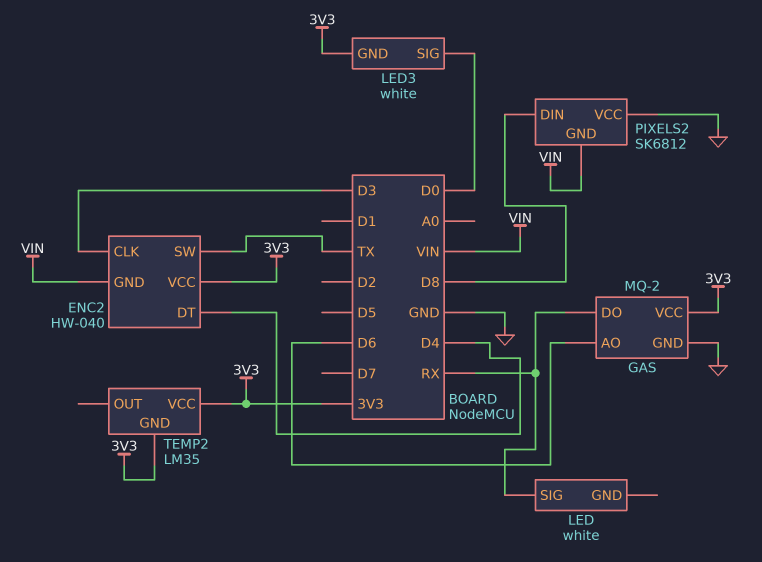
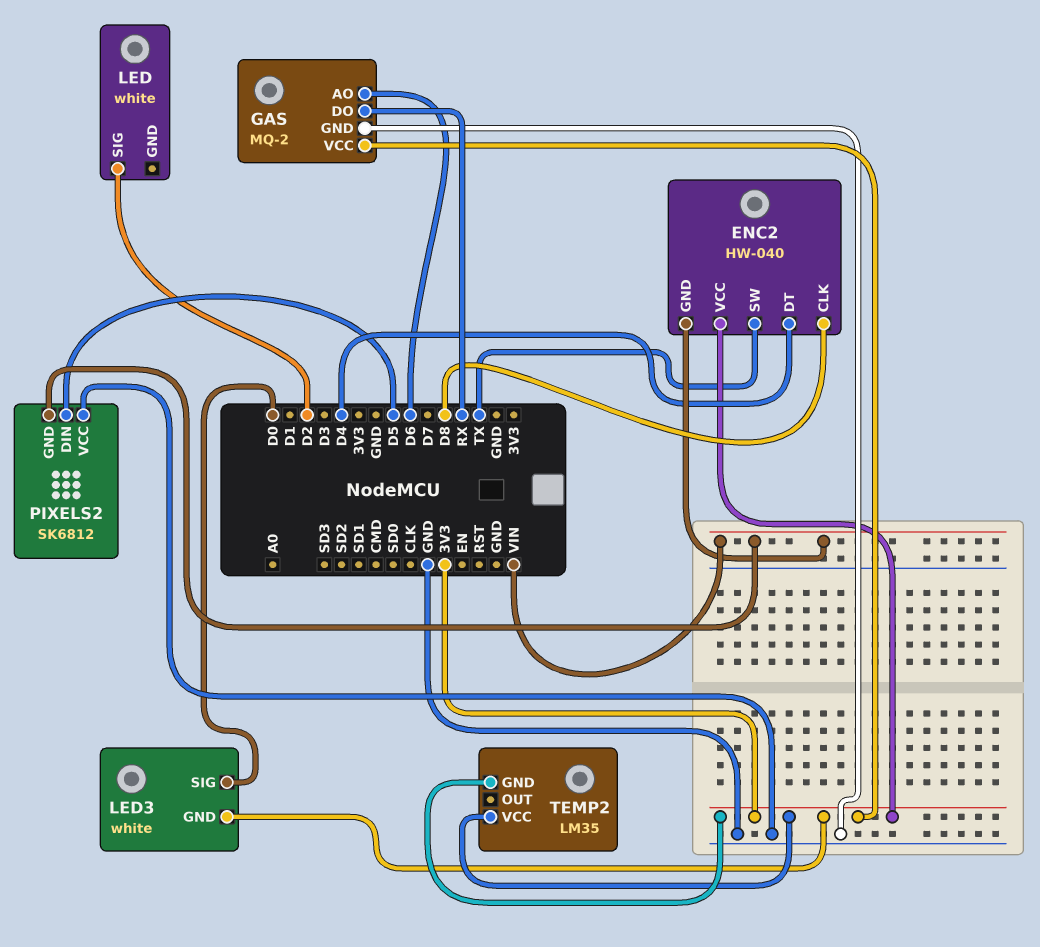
ENC2 pin CLK: D3 -> D8
LED pin SIG: RX -> D2
PIXELS2 pin DIN: D8 -> D5

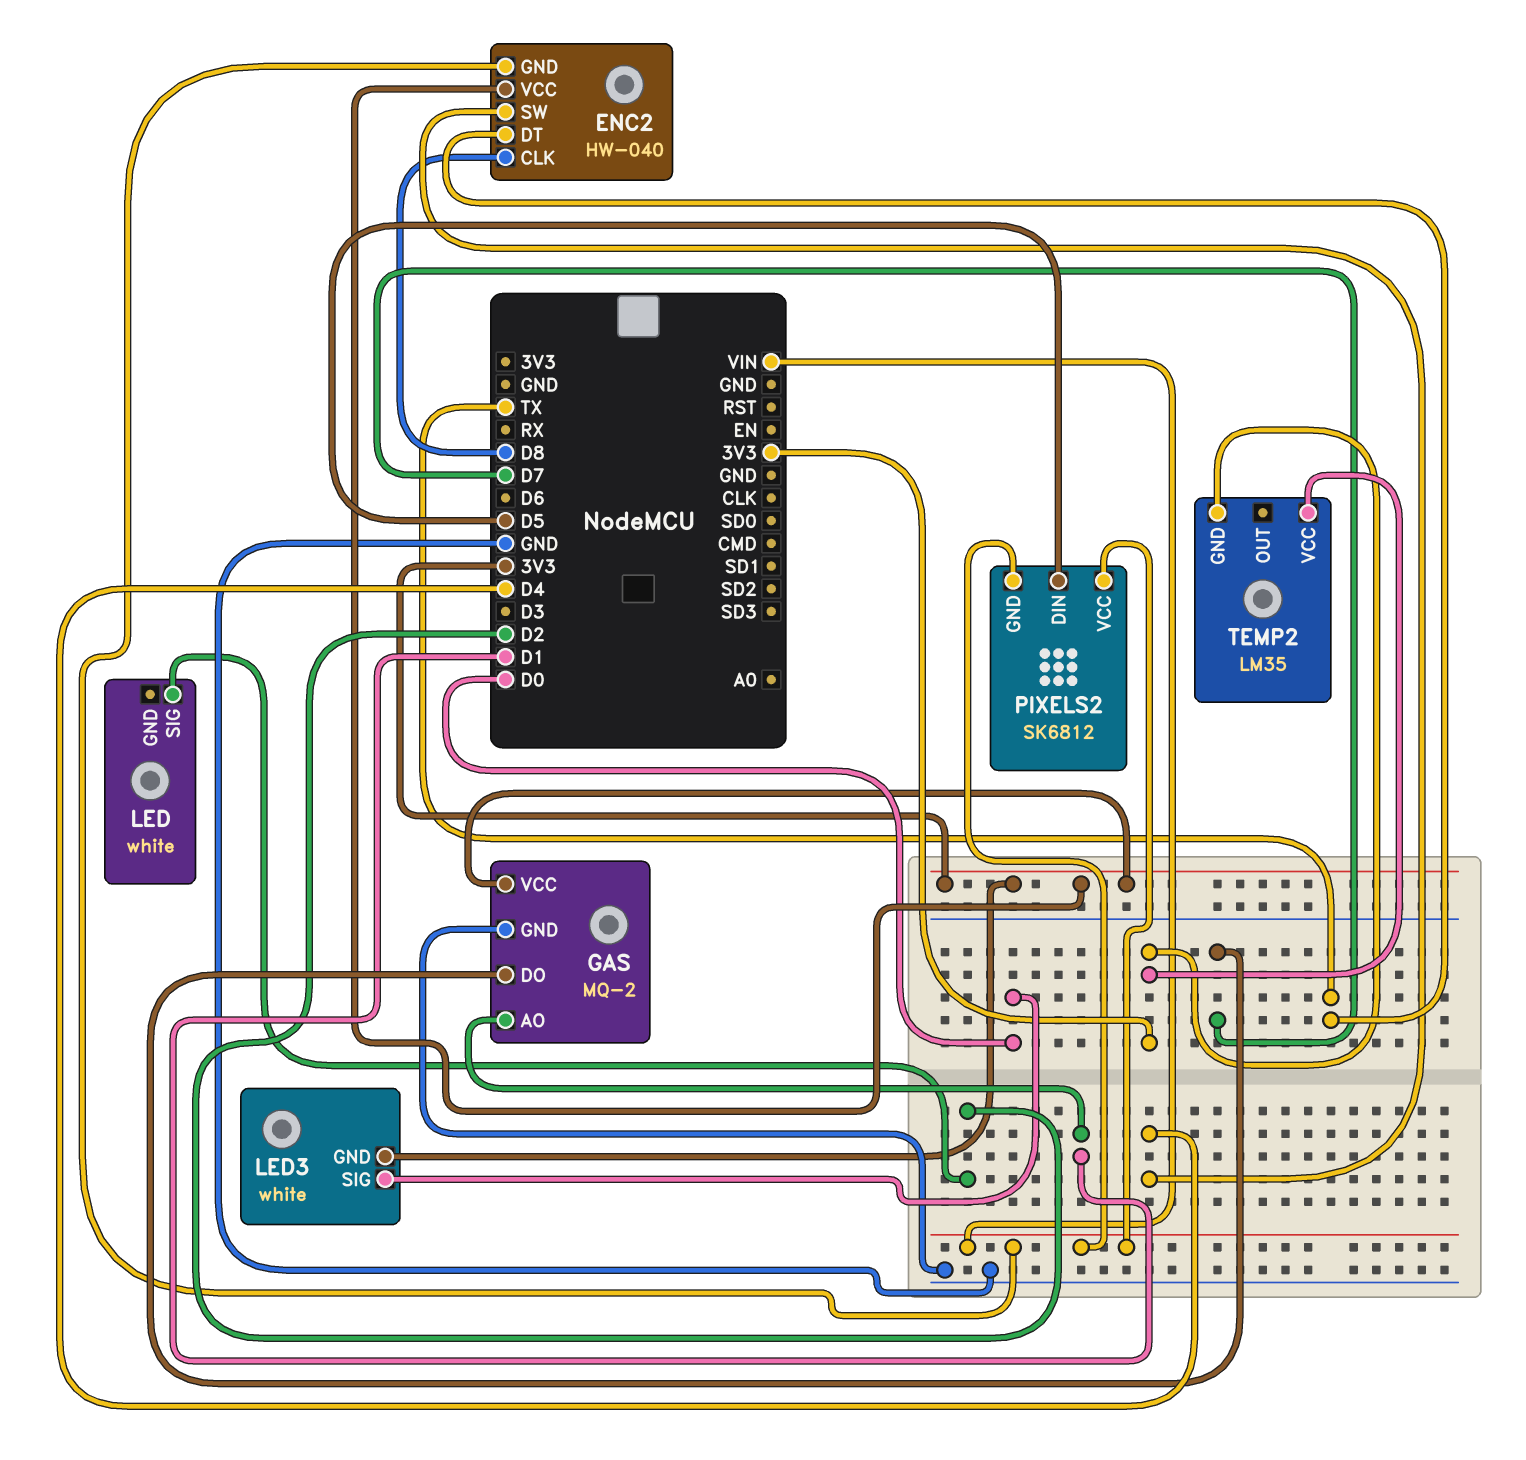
ENC2 pin DT: D4 -> TX
ENC2 pin SW: TX -> D4
GAS pin AO: D6 -> D1
GAS pin DO: RX -> D7
PIXELS2 pin VCC: GND -> VIN

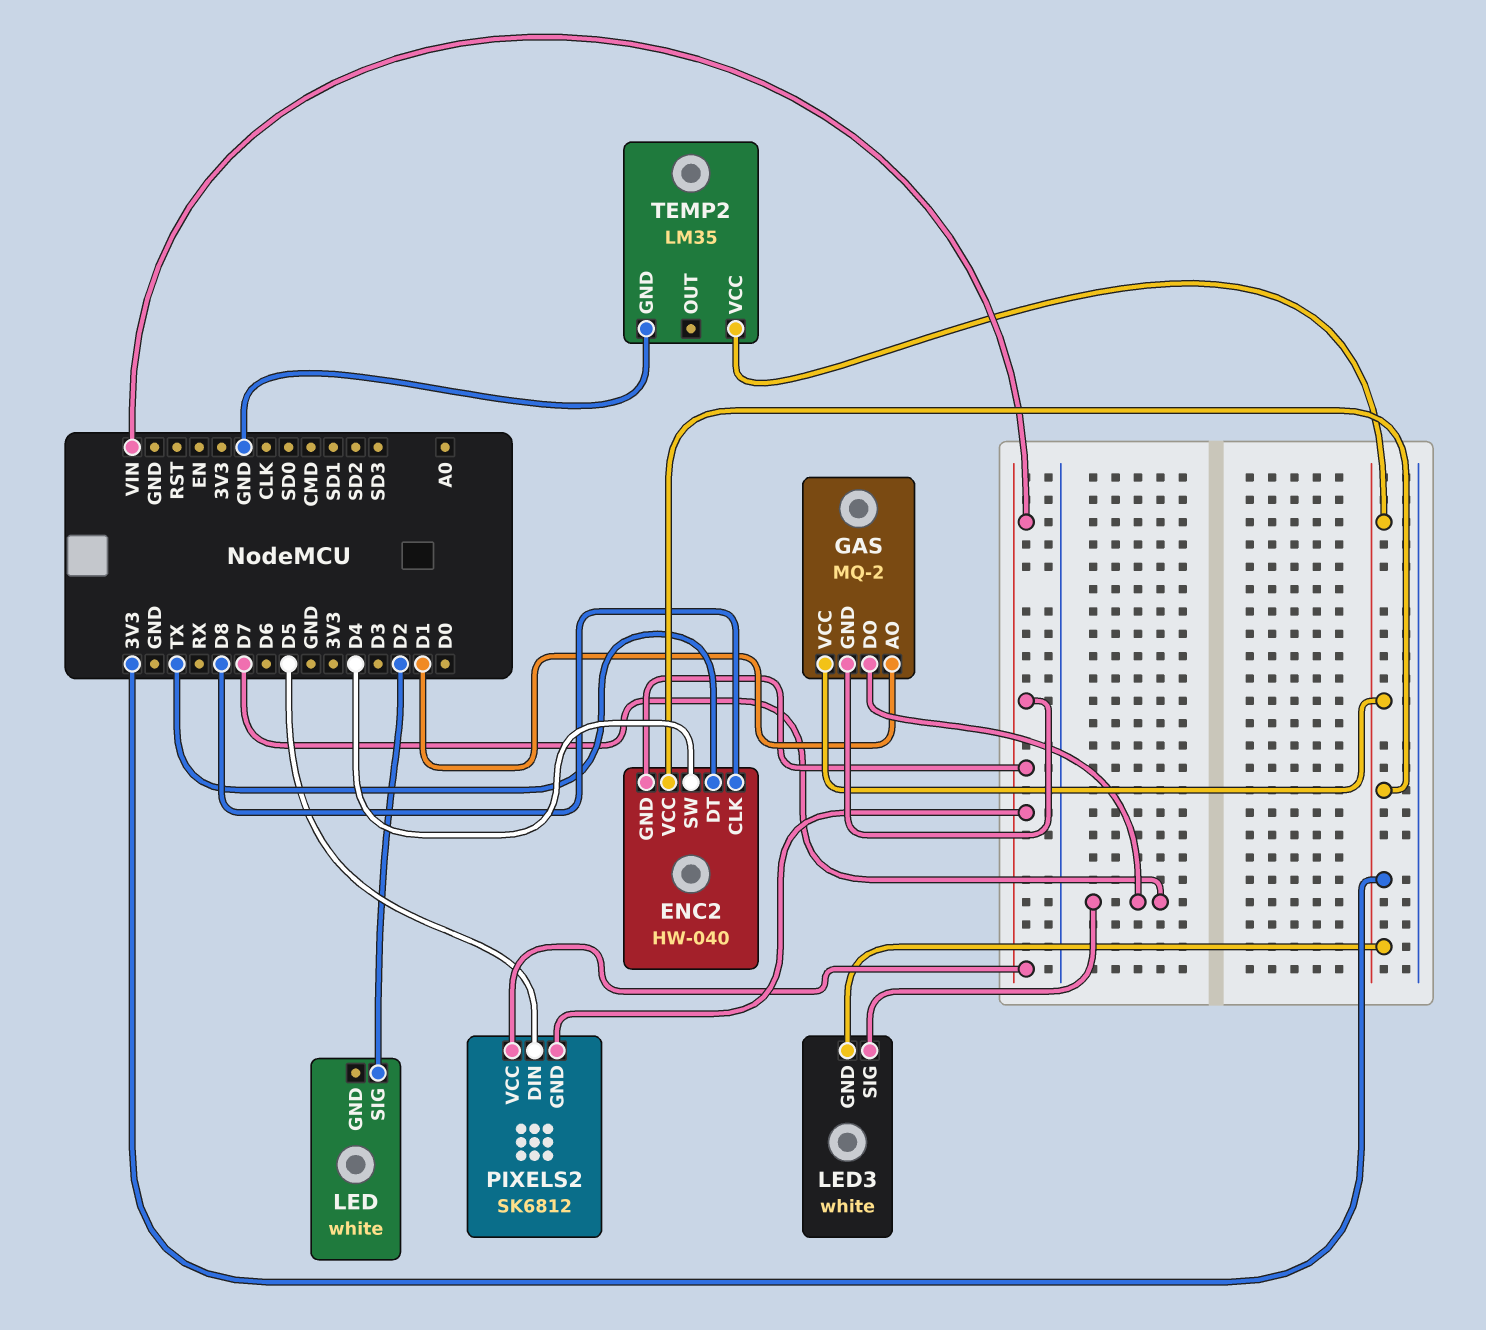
GAS pin GND: GND -> VIN
LED3 pin SIG: D0 -> D7
TEMP2 pin GND: 3V3 -> GND

